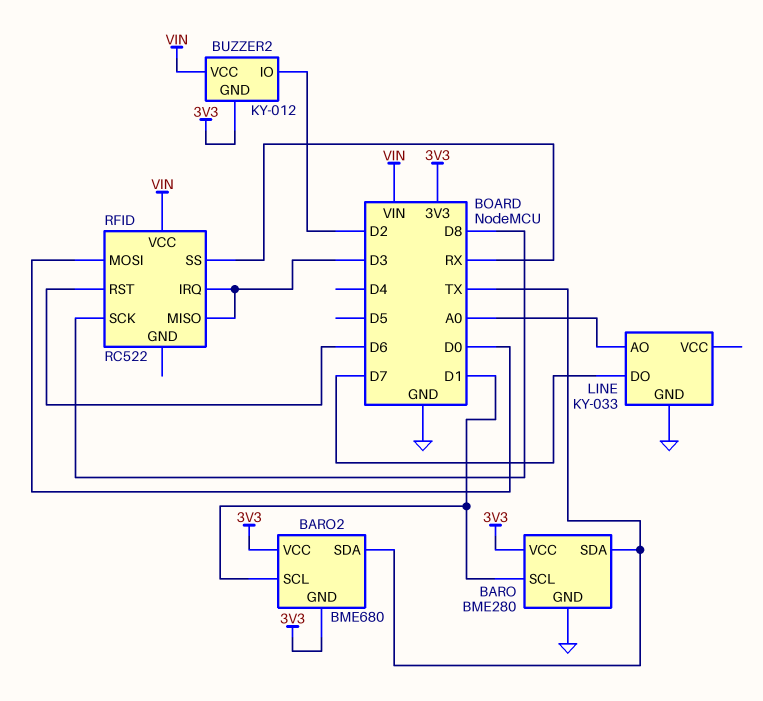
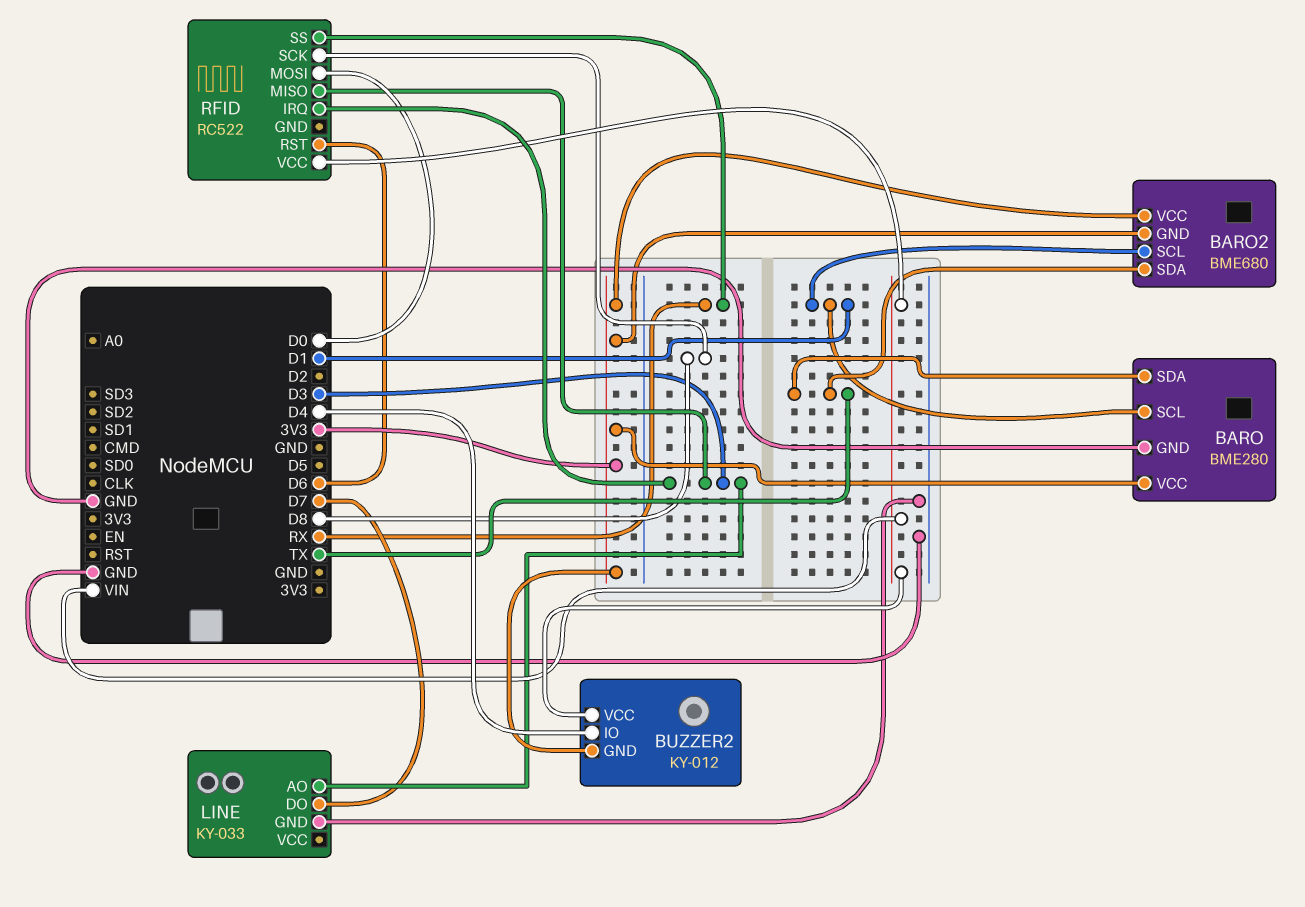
BUZZER2 pin IO: D2 -> D4
LINE pin AO: A0 -> D3

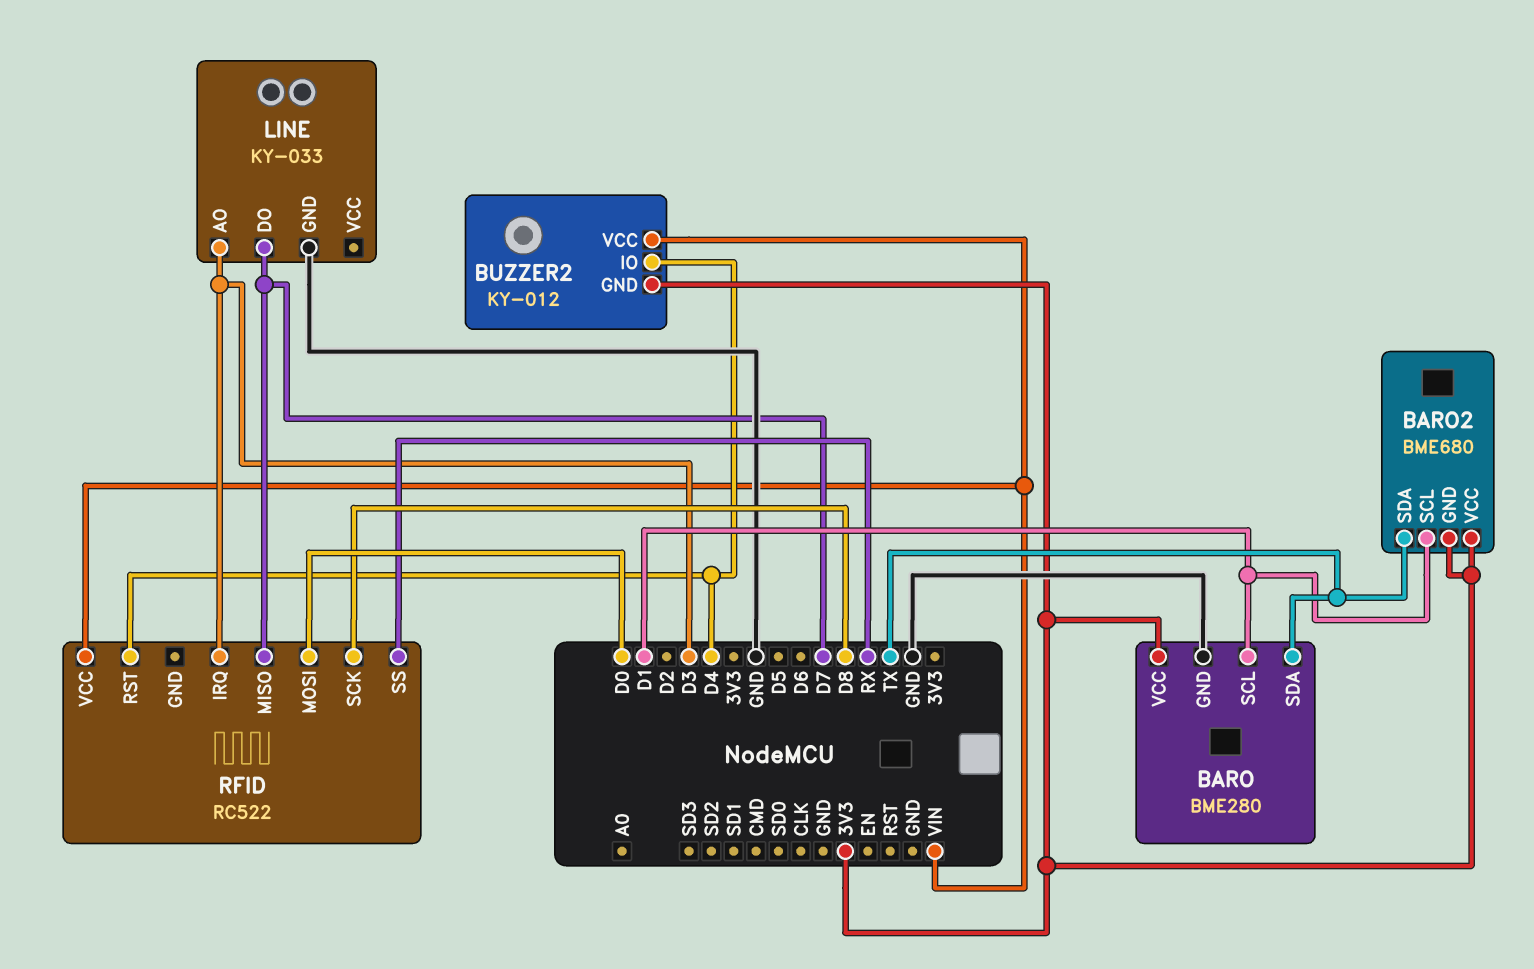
RFID pin MISO: D3 -> D7
RFID pin RST: D6 -> D4

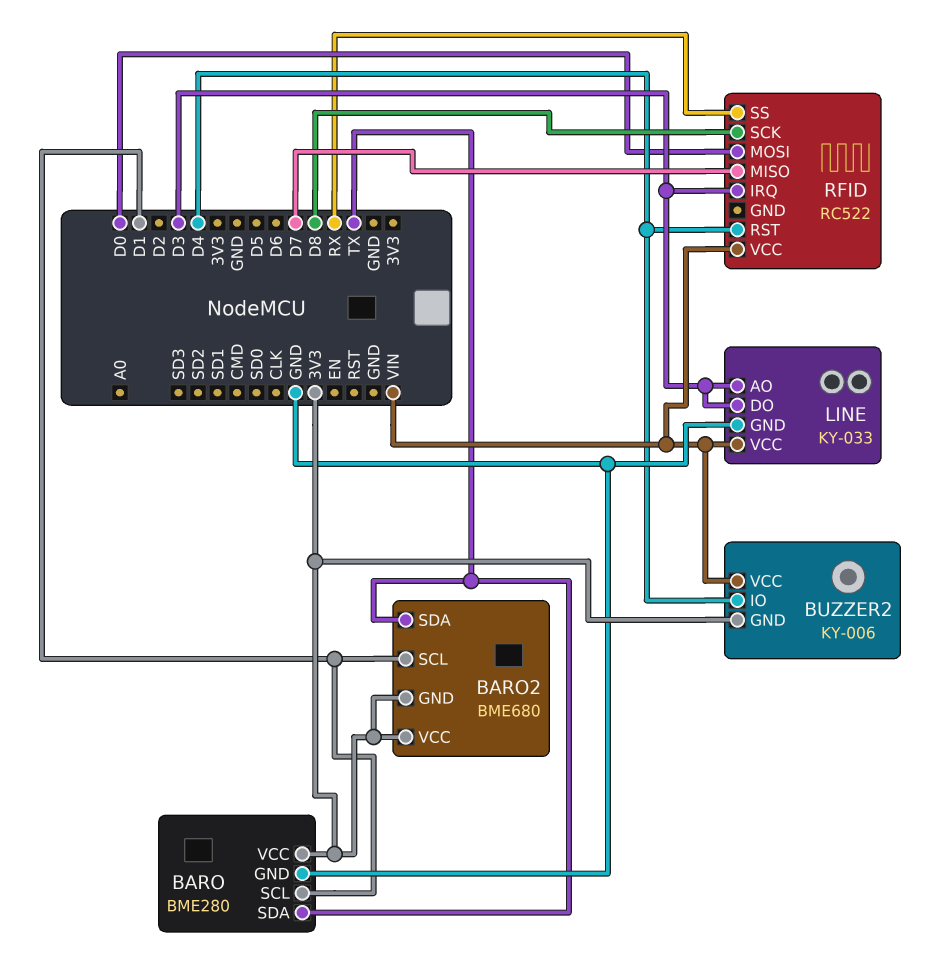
BUZZER2: KY-012 -> KY-006
LINE pin DO: D7 -> D3
LINE pin VCC: none -> VIN

